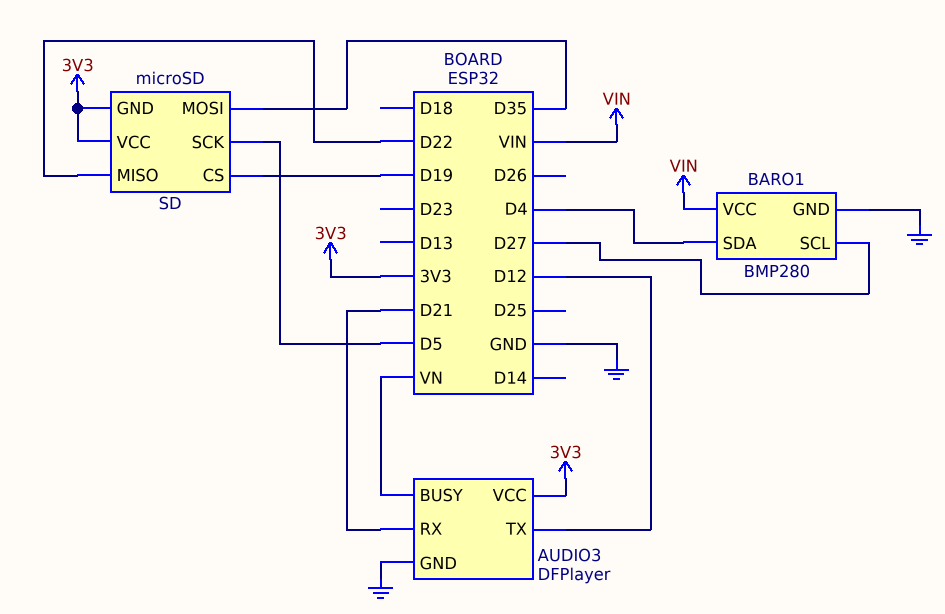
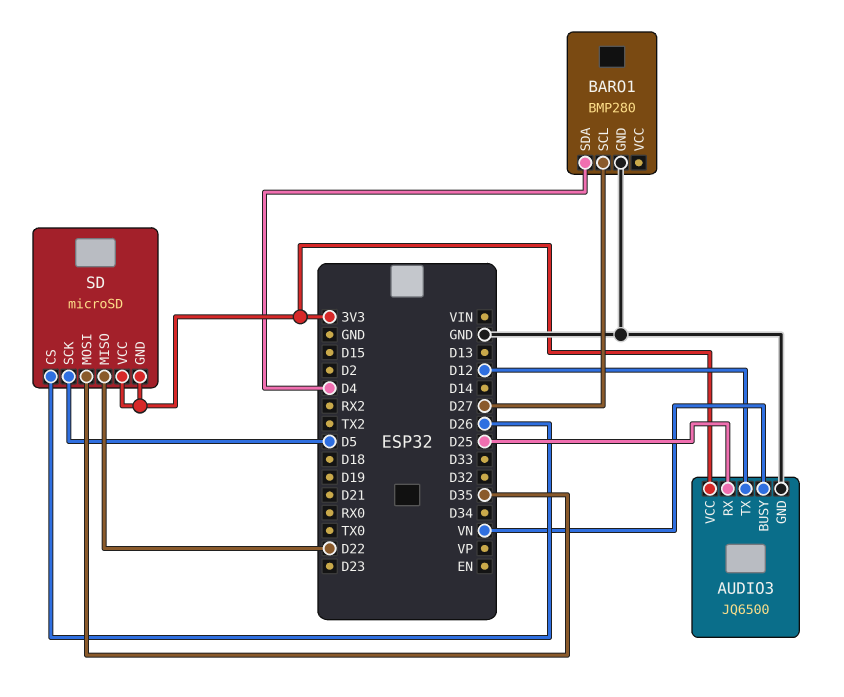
AUDIO3: DFPlayer -> JQ6500
AUDIO3 pin RX: D21 -> D25
BARO1 pin VCC: VIN -> none
SD pin CS: D19 -> D26

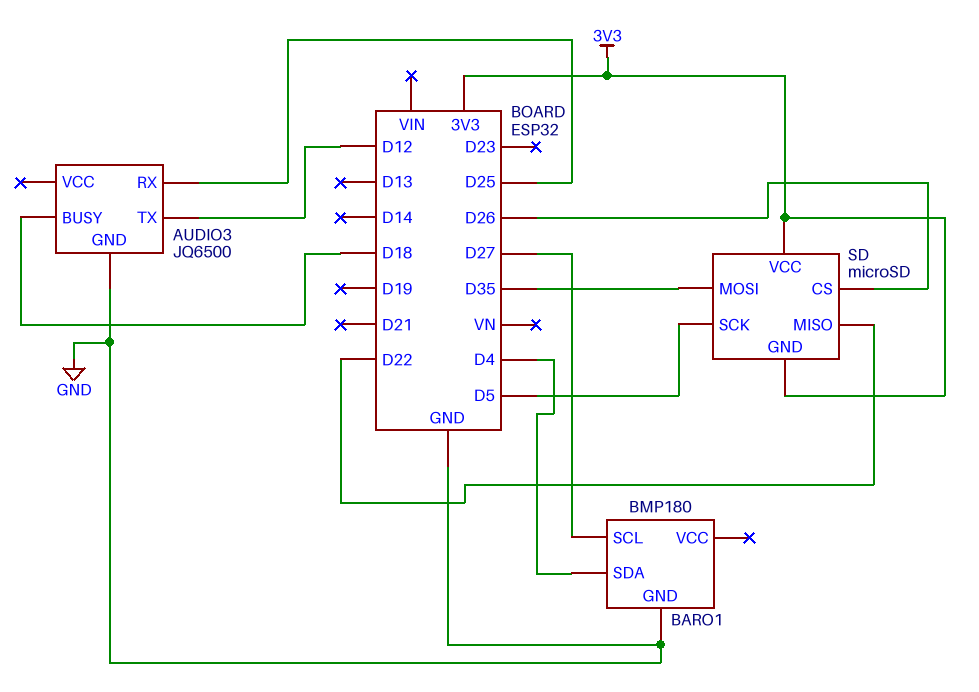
AUDIO3 pin BUSY: VN -> D18
AUDIO3 pin VCC: 3V3 -> none
BARO1: BMP280 -> BMP180

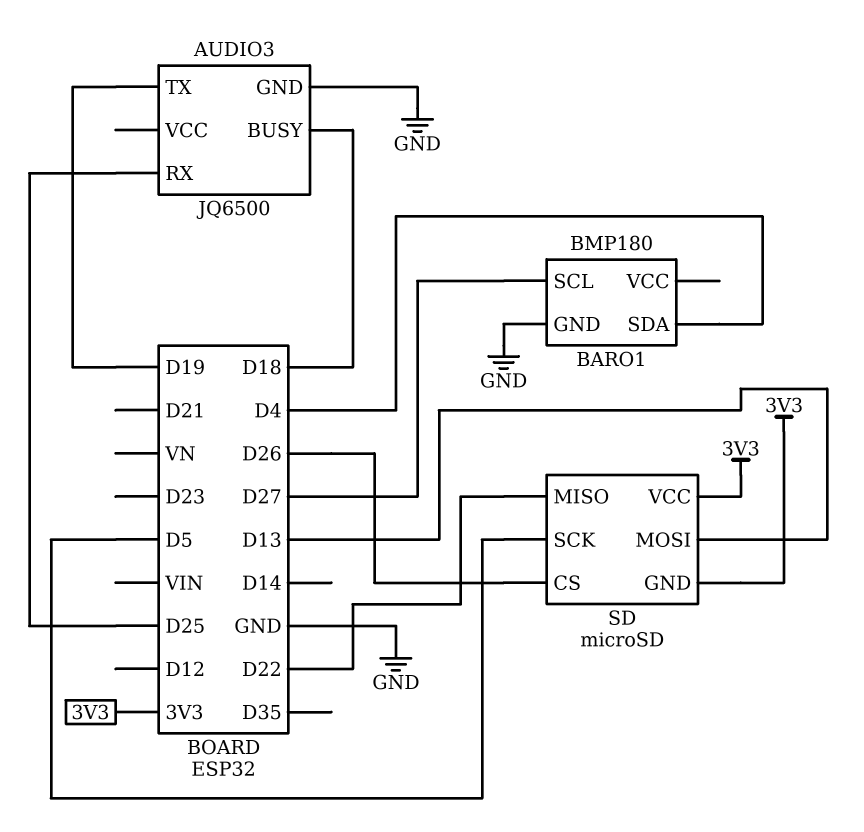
AUDIO3 pin TX: D12 -> D19
SD pin MOSI: D35 -> D13

